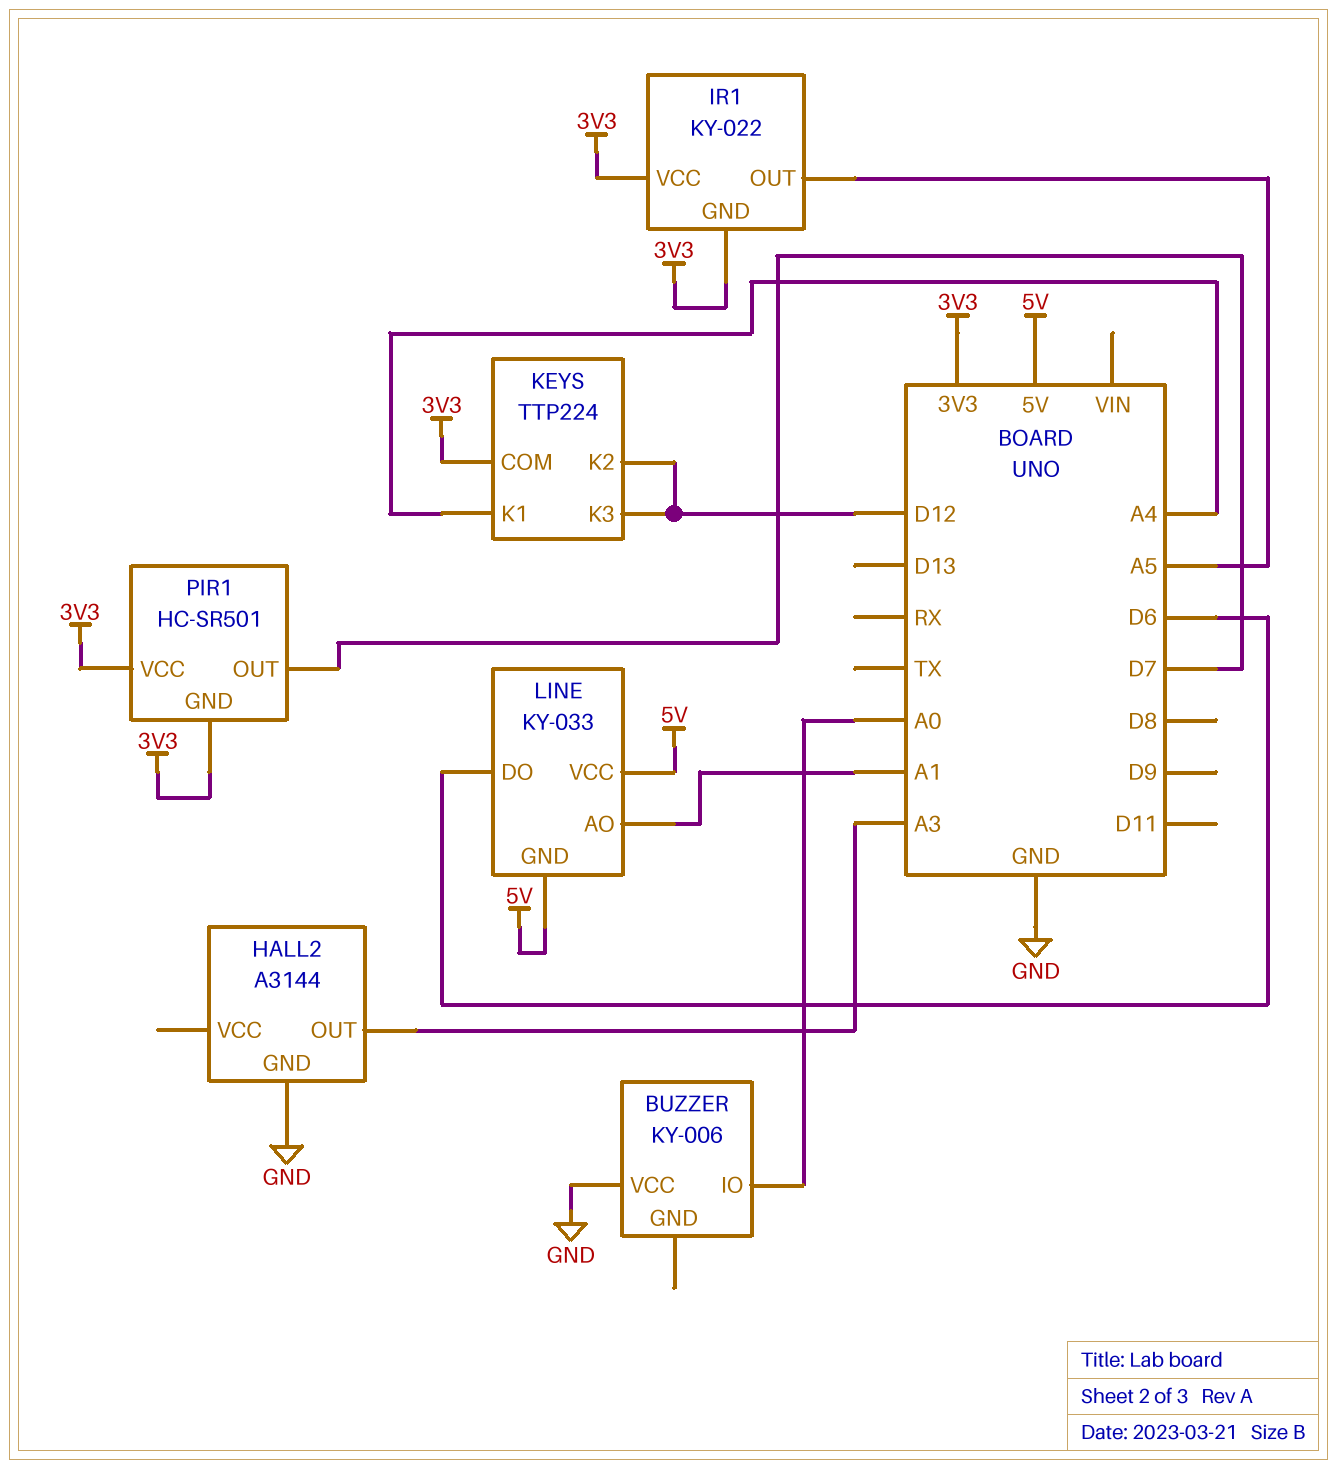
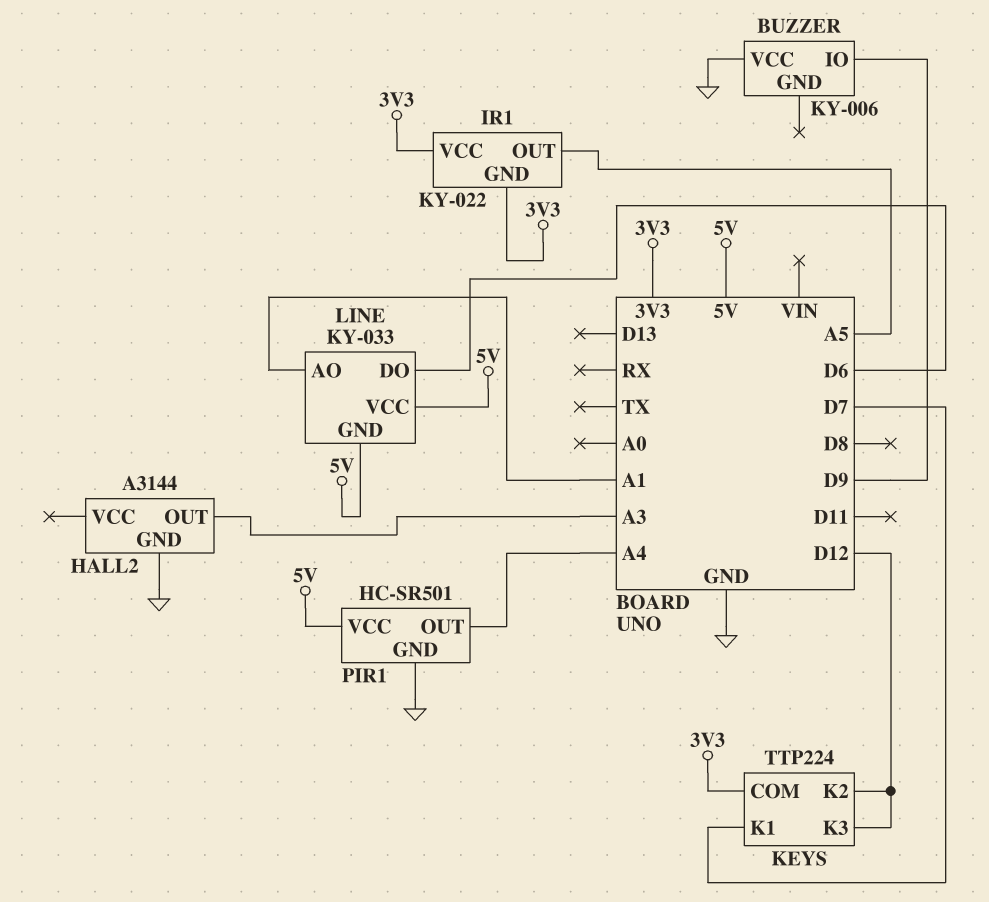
BUZZER pin IO: A0 -> D9
KEYS pin K1: A4 -> D7
PIR1 pin GND: 3V3 -> GND
PIR1 pin OUT: D7 -> A4
PIR1 pin VCC: 3V3 -> 5V

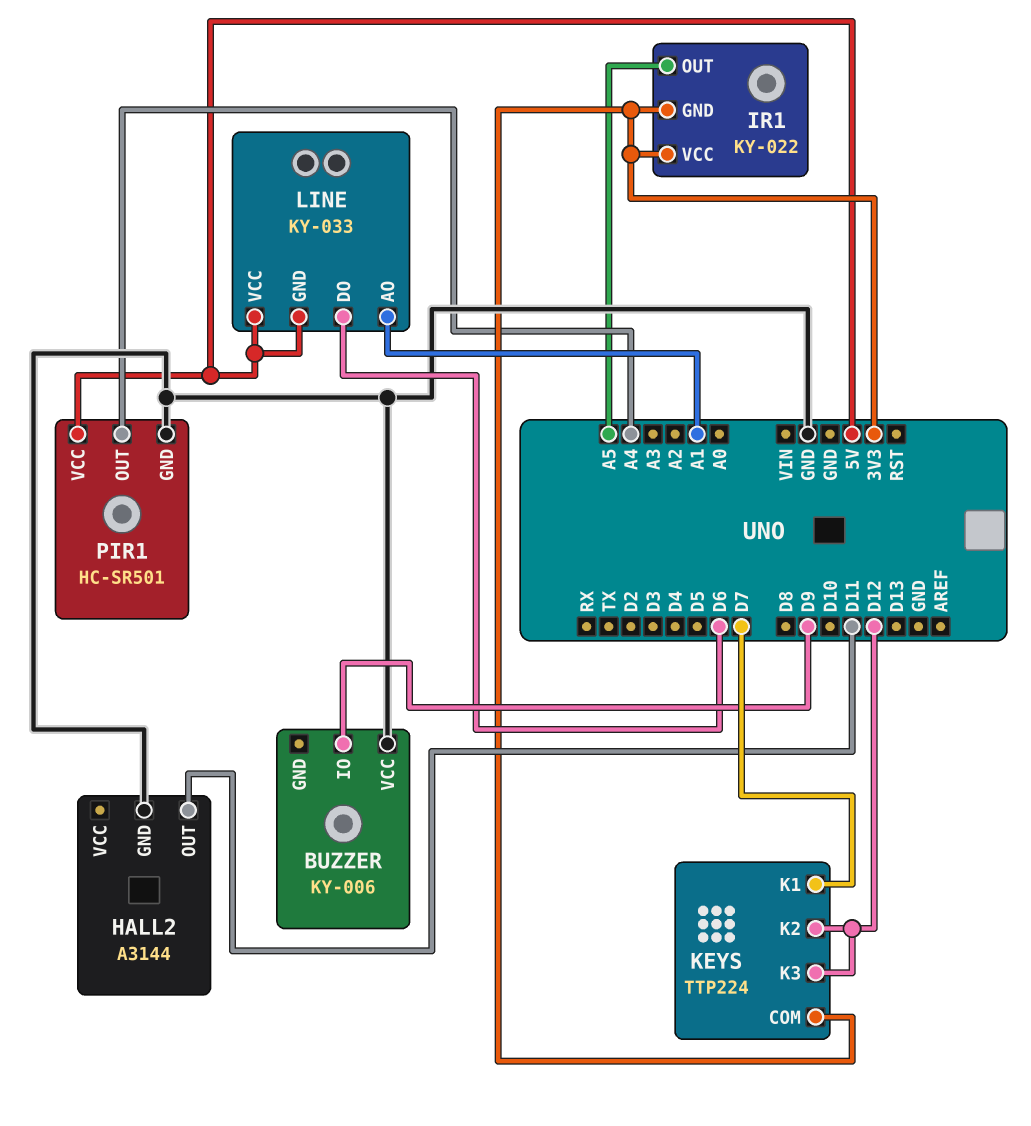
HALL2 pin OUT: A3 -> D11

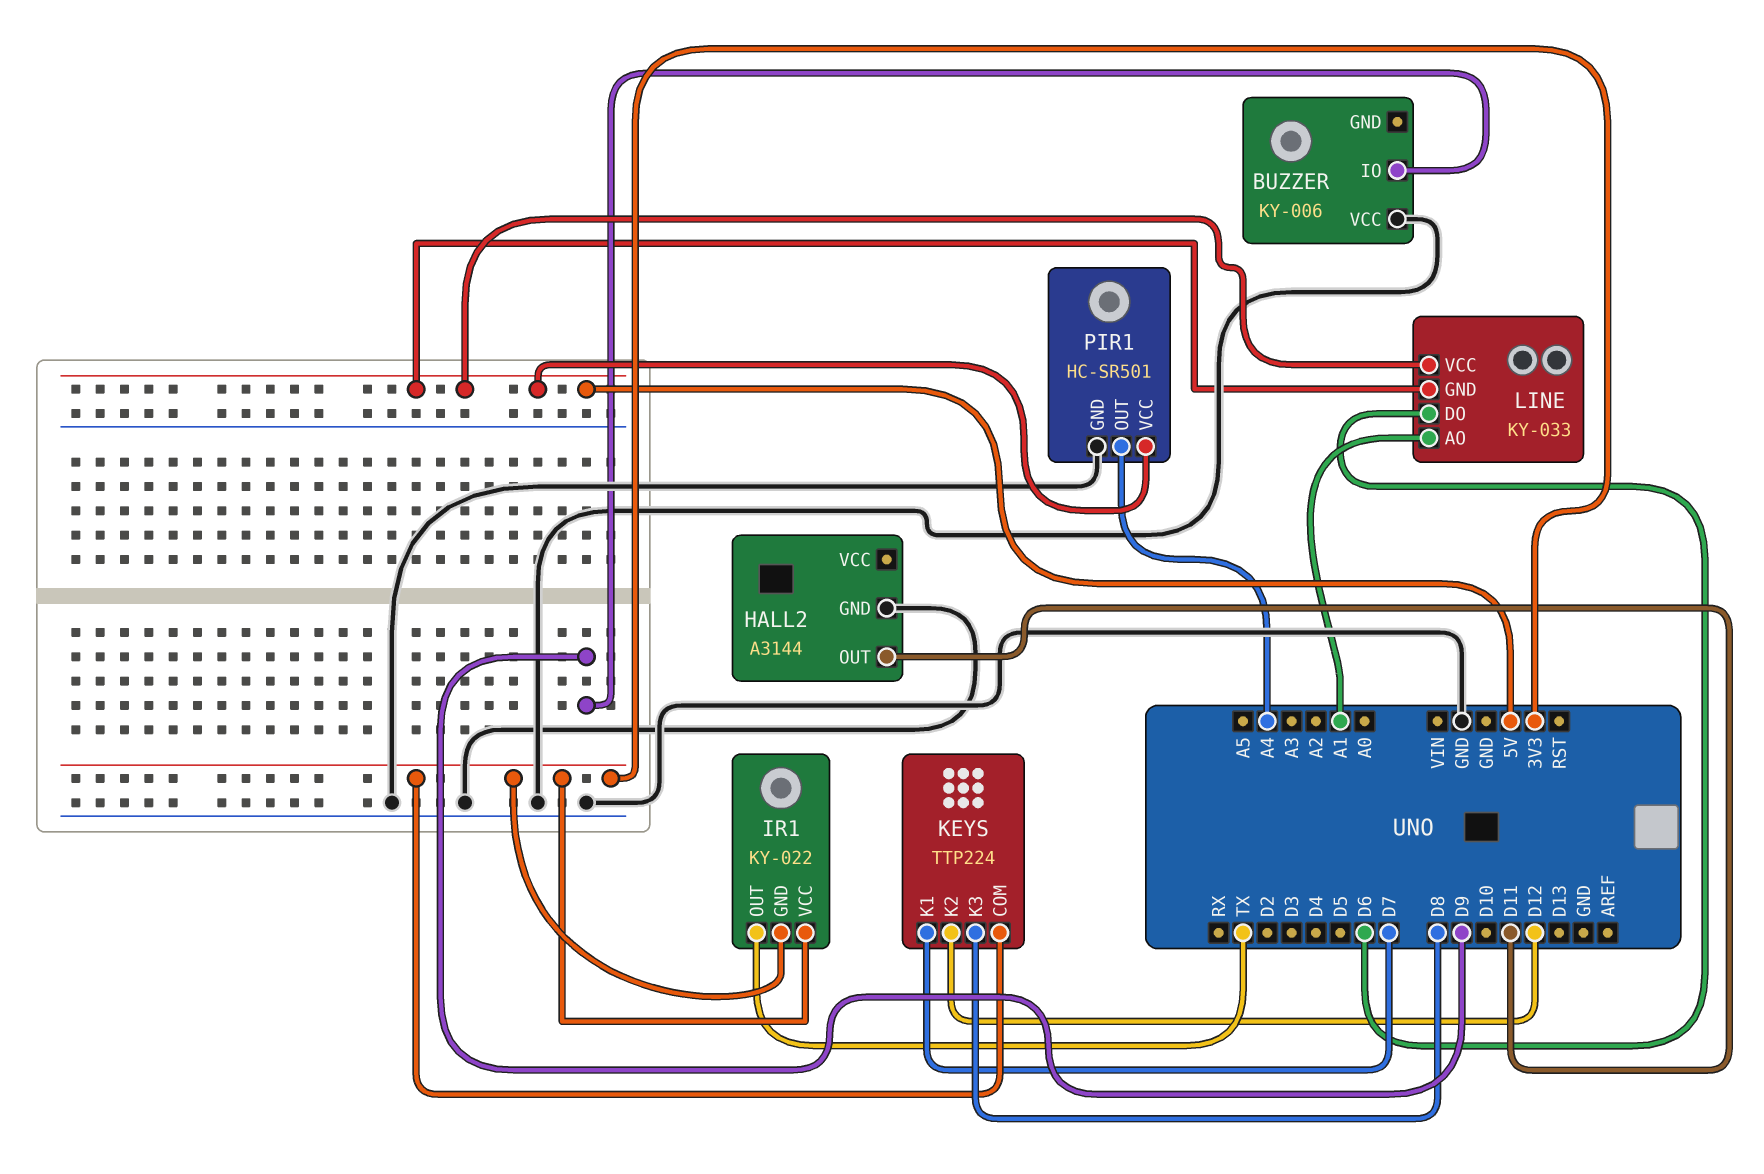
IR1 pin OUT: A5 -> TX
KEYS pin K3: D12 -> D8

